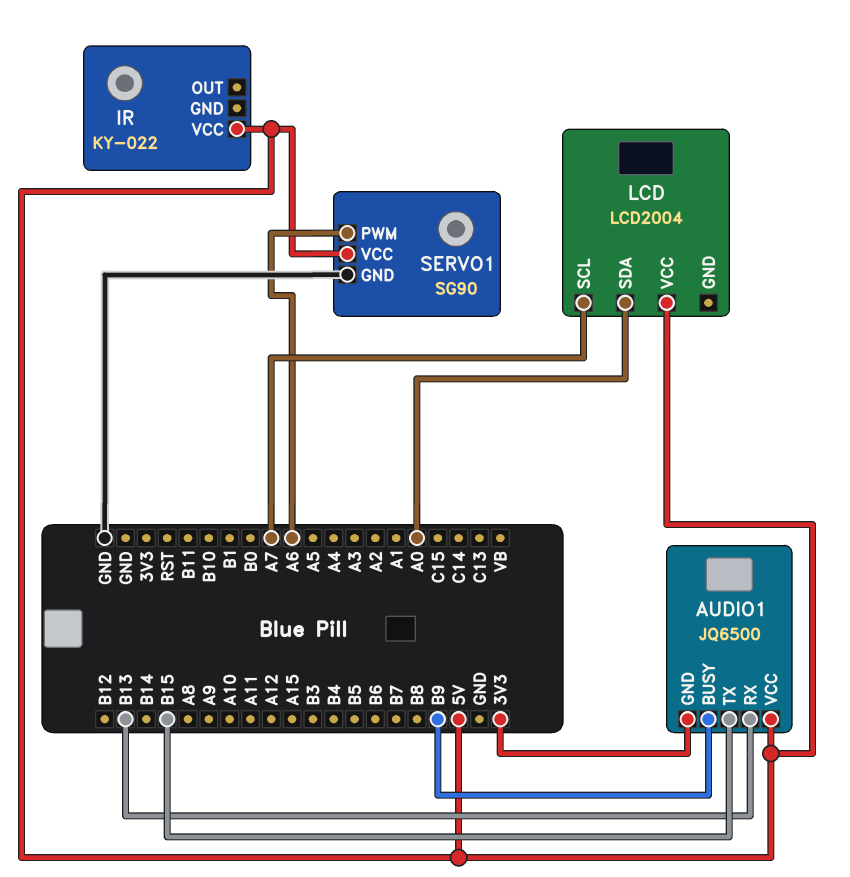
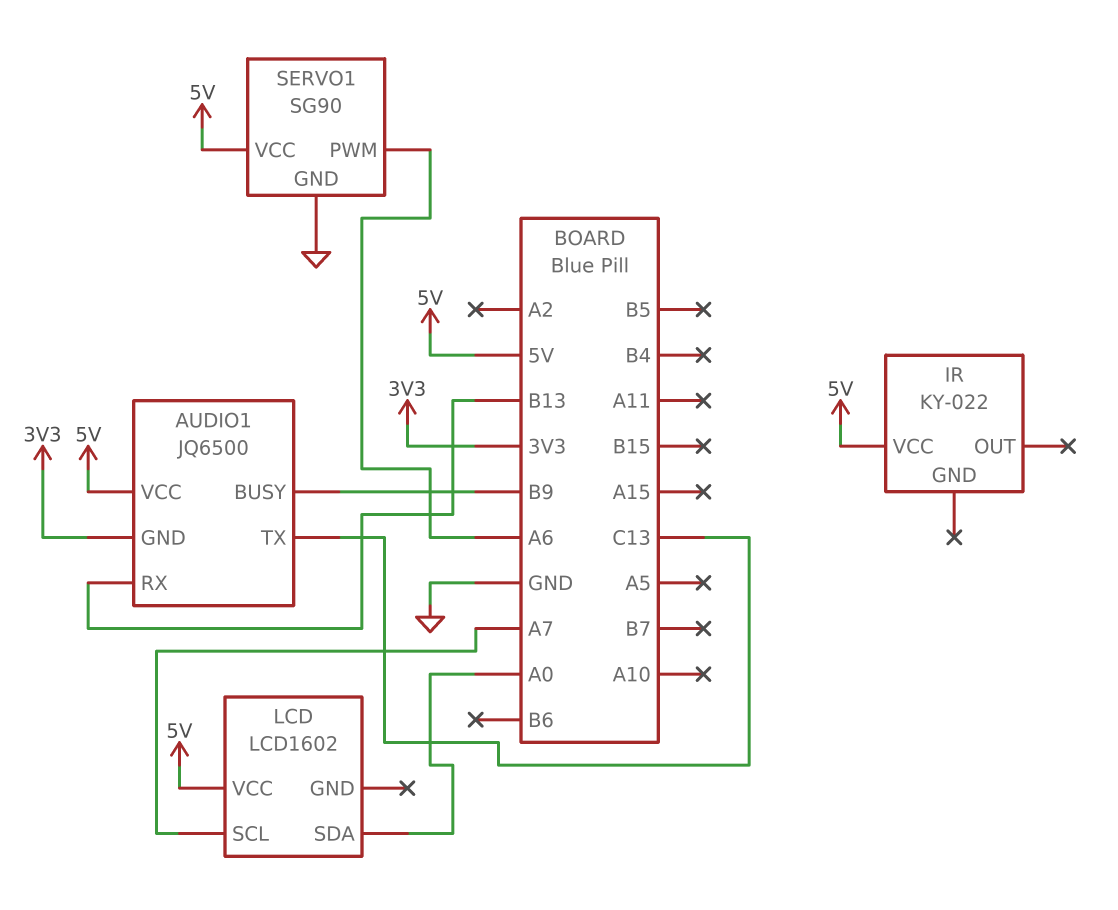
AUDIO1 pin TX: B15 -> C13
LCD: LCD2004 -> LCD1602

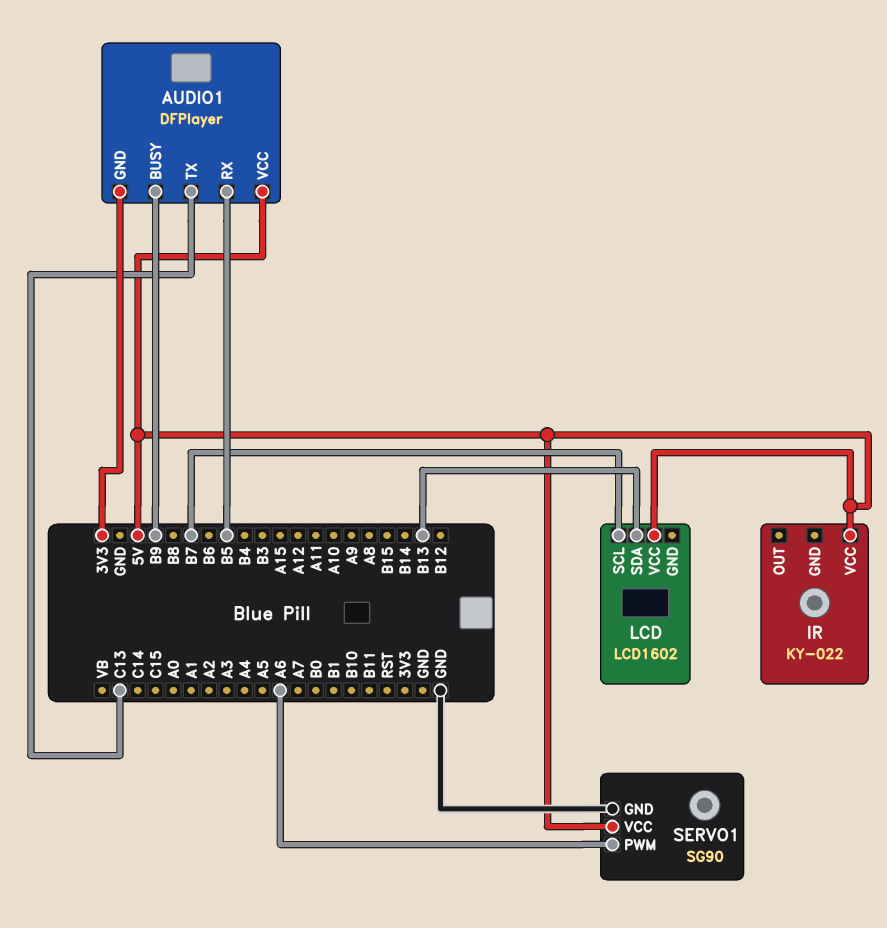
AUDIO1: JQ6500 -> DFPlayer
AUDIO1 pin RX: B13 -> B5
LCD pin SCL: A7 -> B7
LCD pin SDA: A0 -> B13

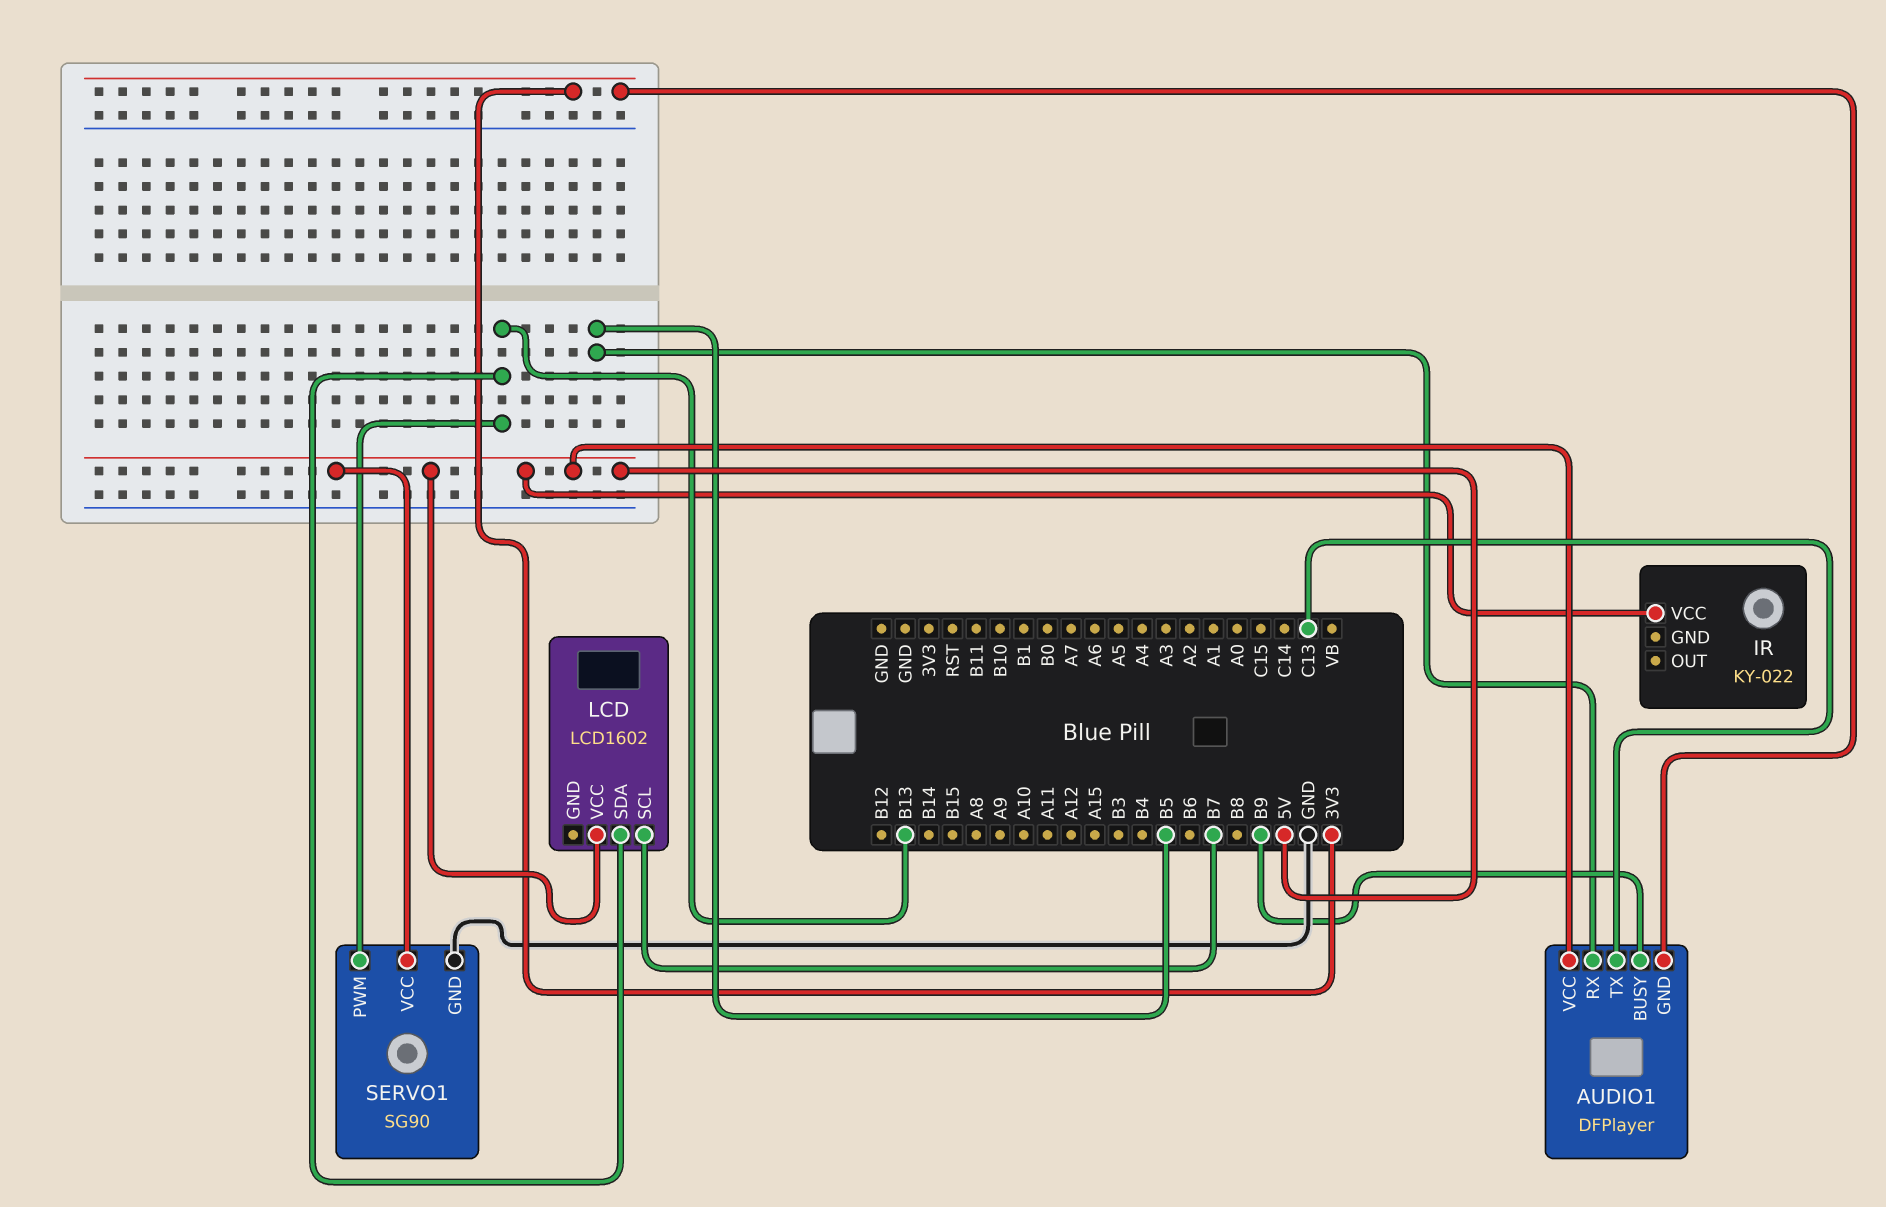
SERVO1 pin PWM: A6 -> B13

